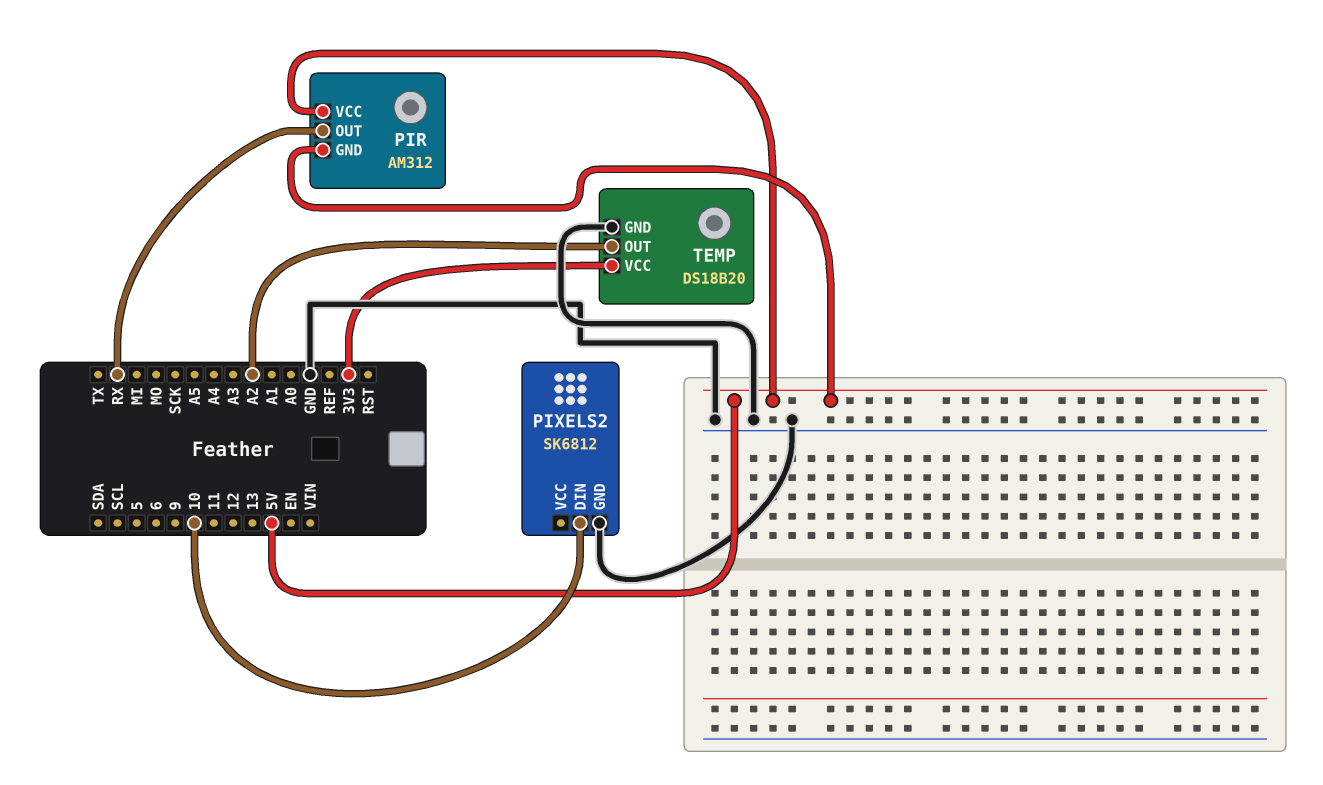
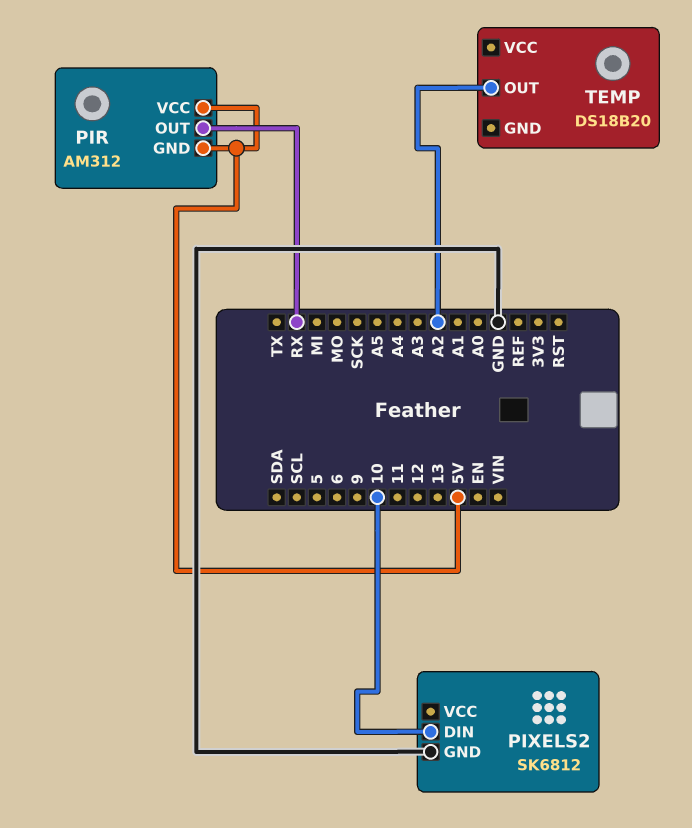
TEMP pin GND: GND -> none
TEMP pin VCC: 3V3 -> none

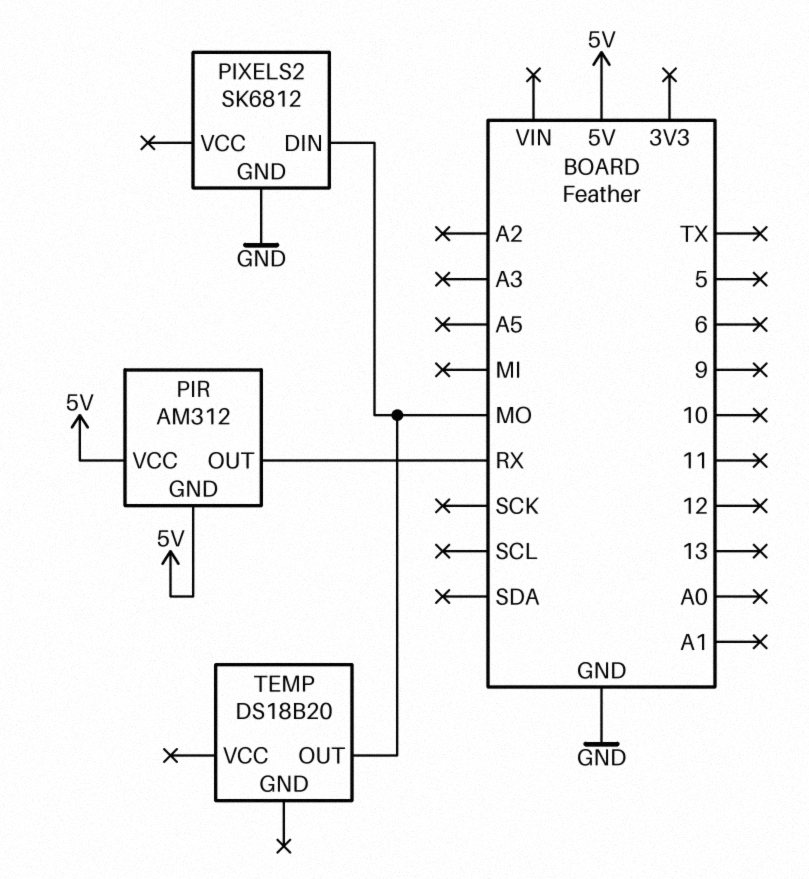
PIXELS2 pin DIN: 10 -> MO
TEMP pin OUT: A2 -> MO

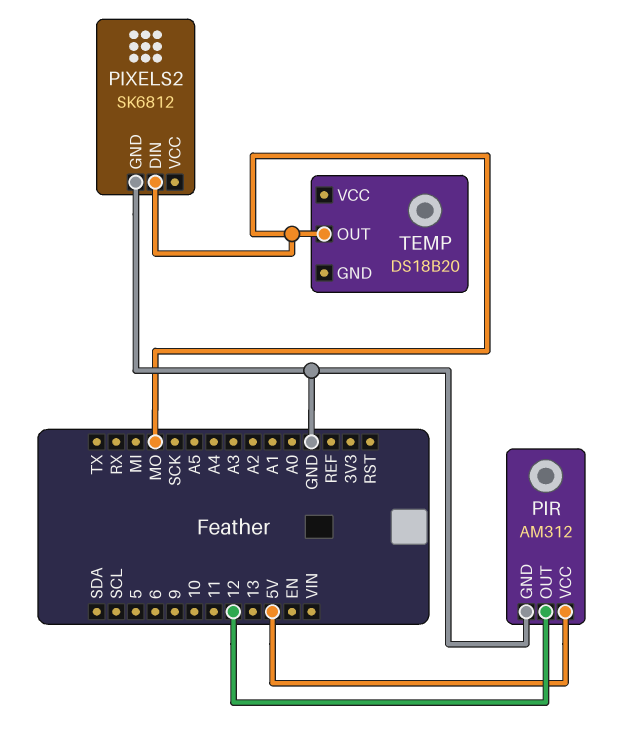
PIR pin GND: 5V -> GND
PIR pin OUT: RX -> 12

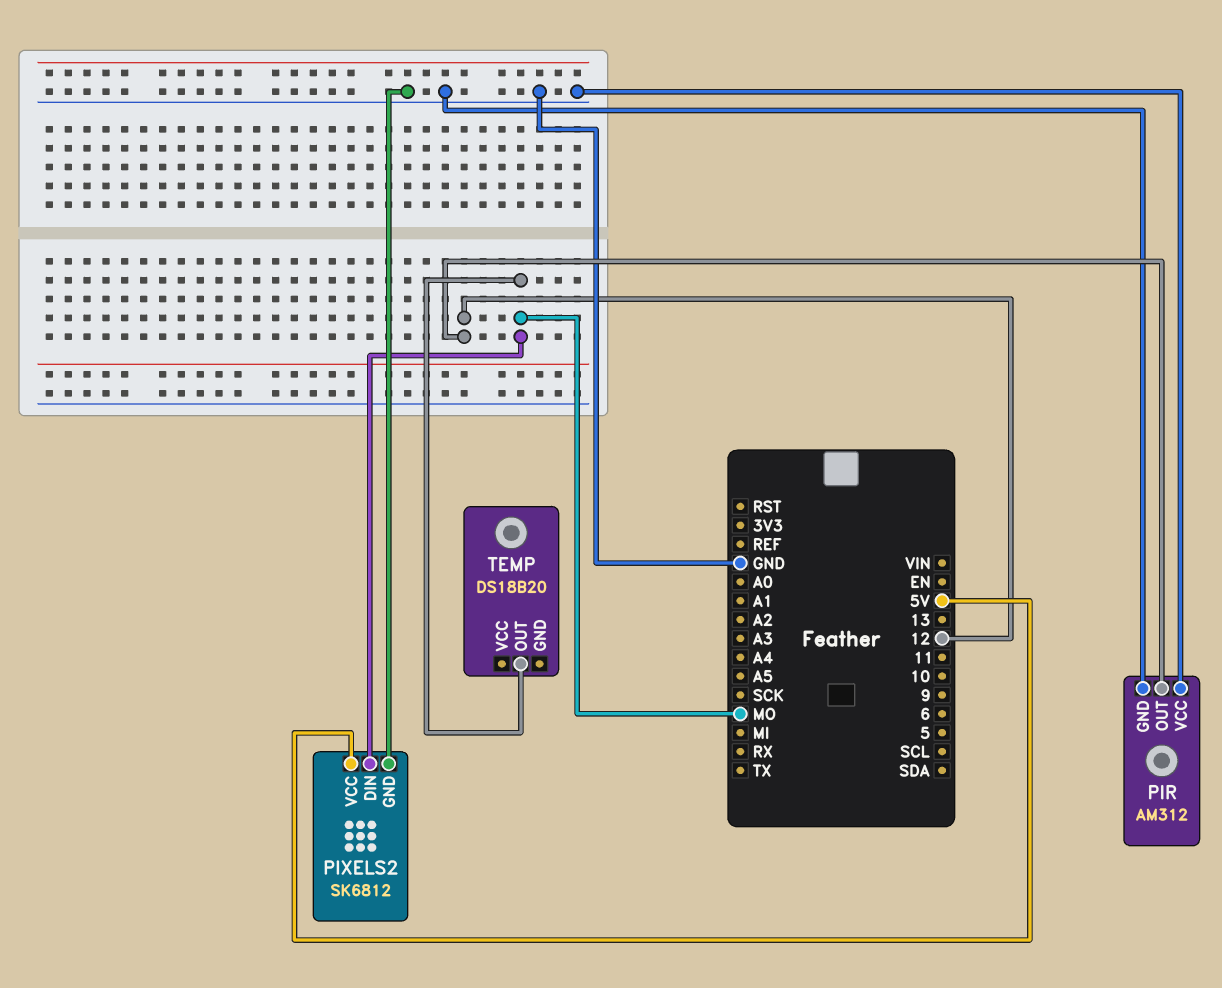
PIR pin VCC: 5V -> GND
PIXELS2 pin VCC: none -> 5V

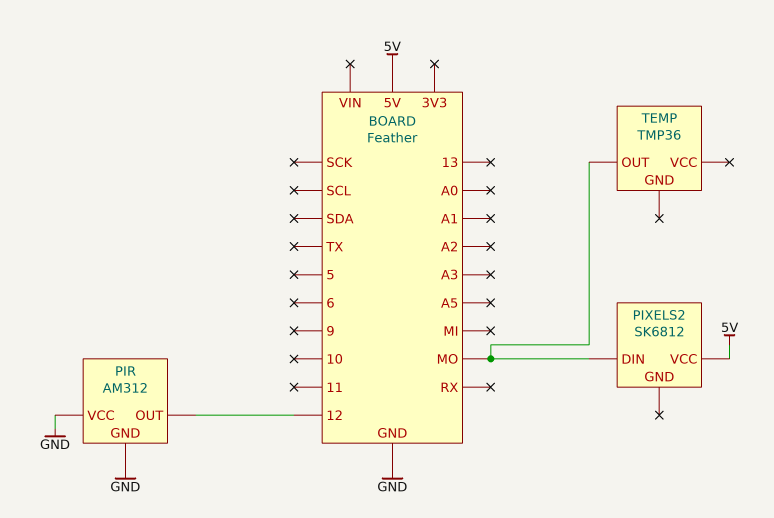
PIXELS2 pin GND: GND -> none
TEMP: DS18B20 -> TMP36

